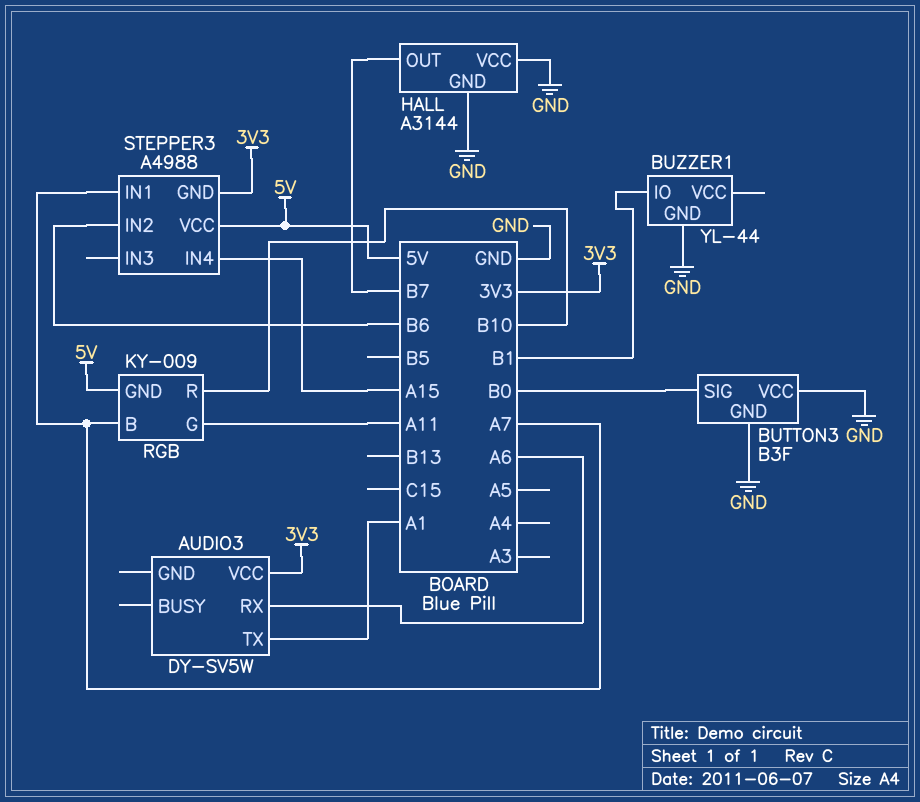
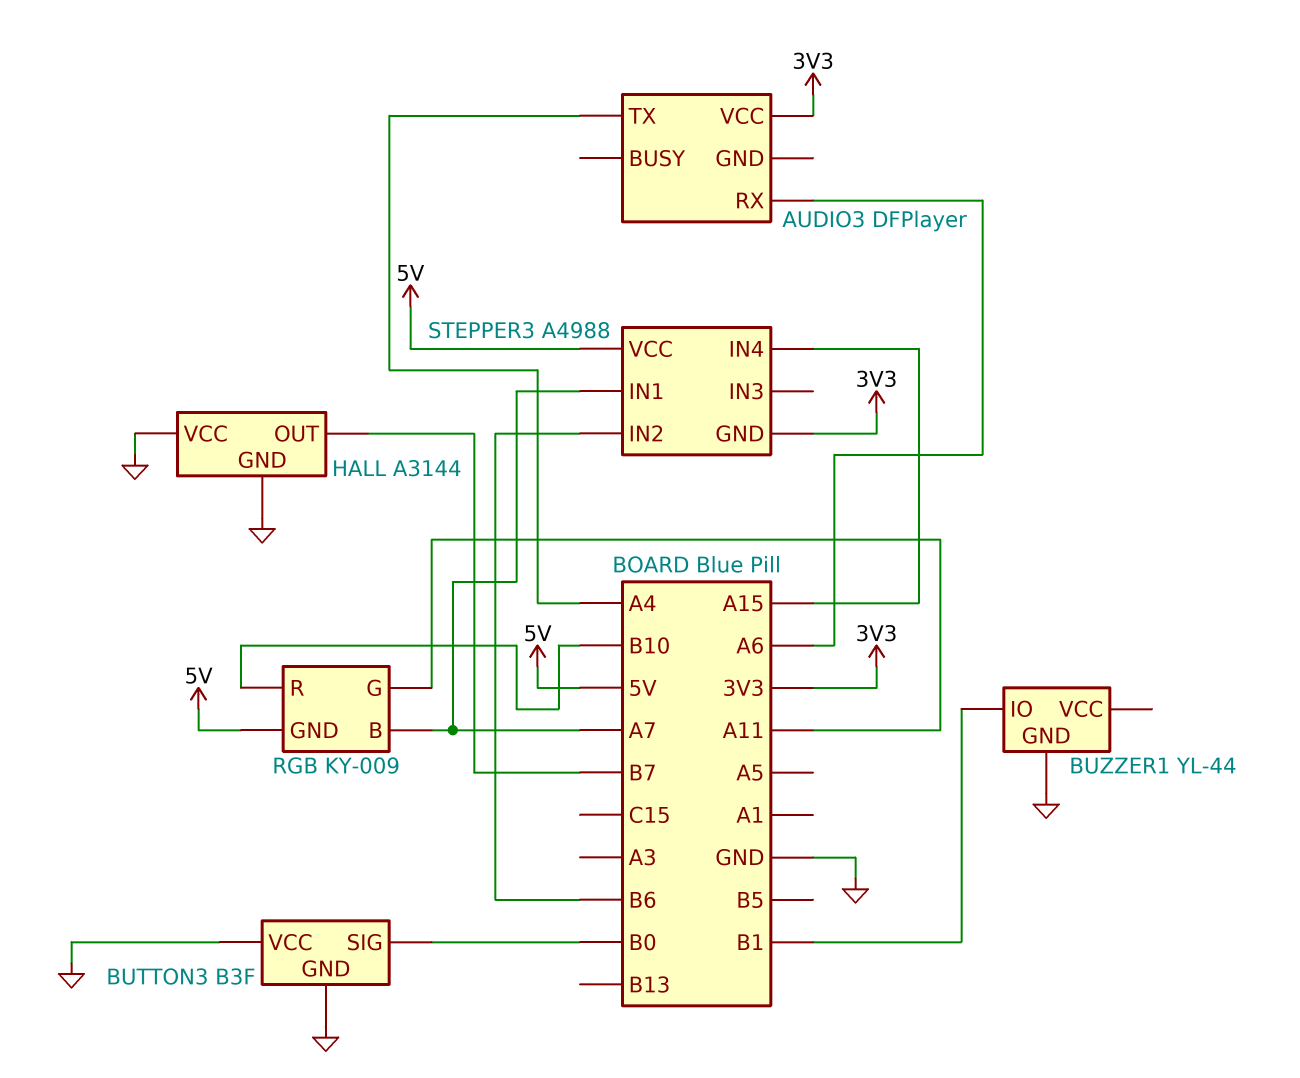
AUDIO3: DY-SV5W -> DFPlayer
AUDIO3 pin TX: A1 -> A4

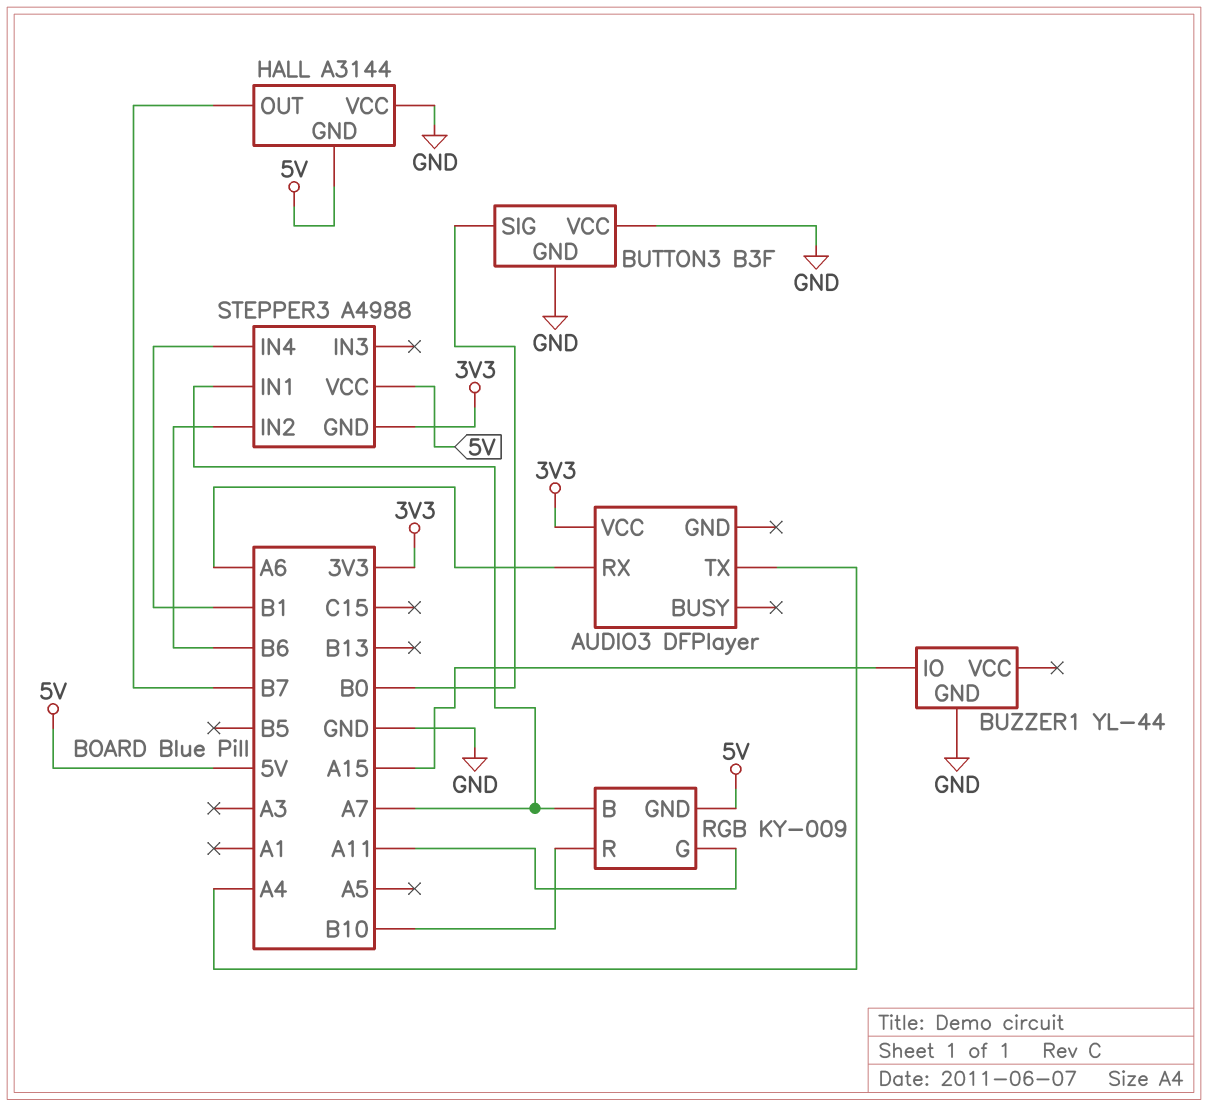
BUZZER1 pin IO: B1 -> A15
HALL pin GND: GND -> 5V
STEPPER3 pin IN4: A15 -> B1

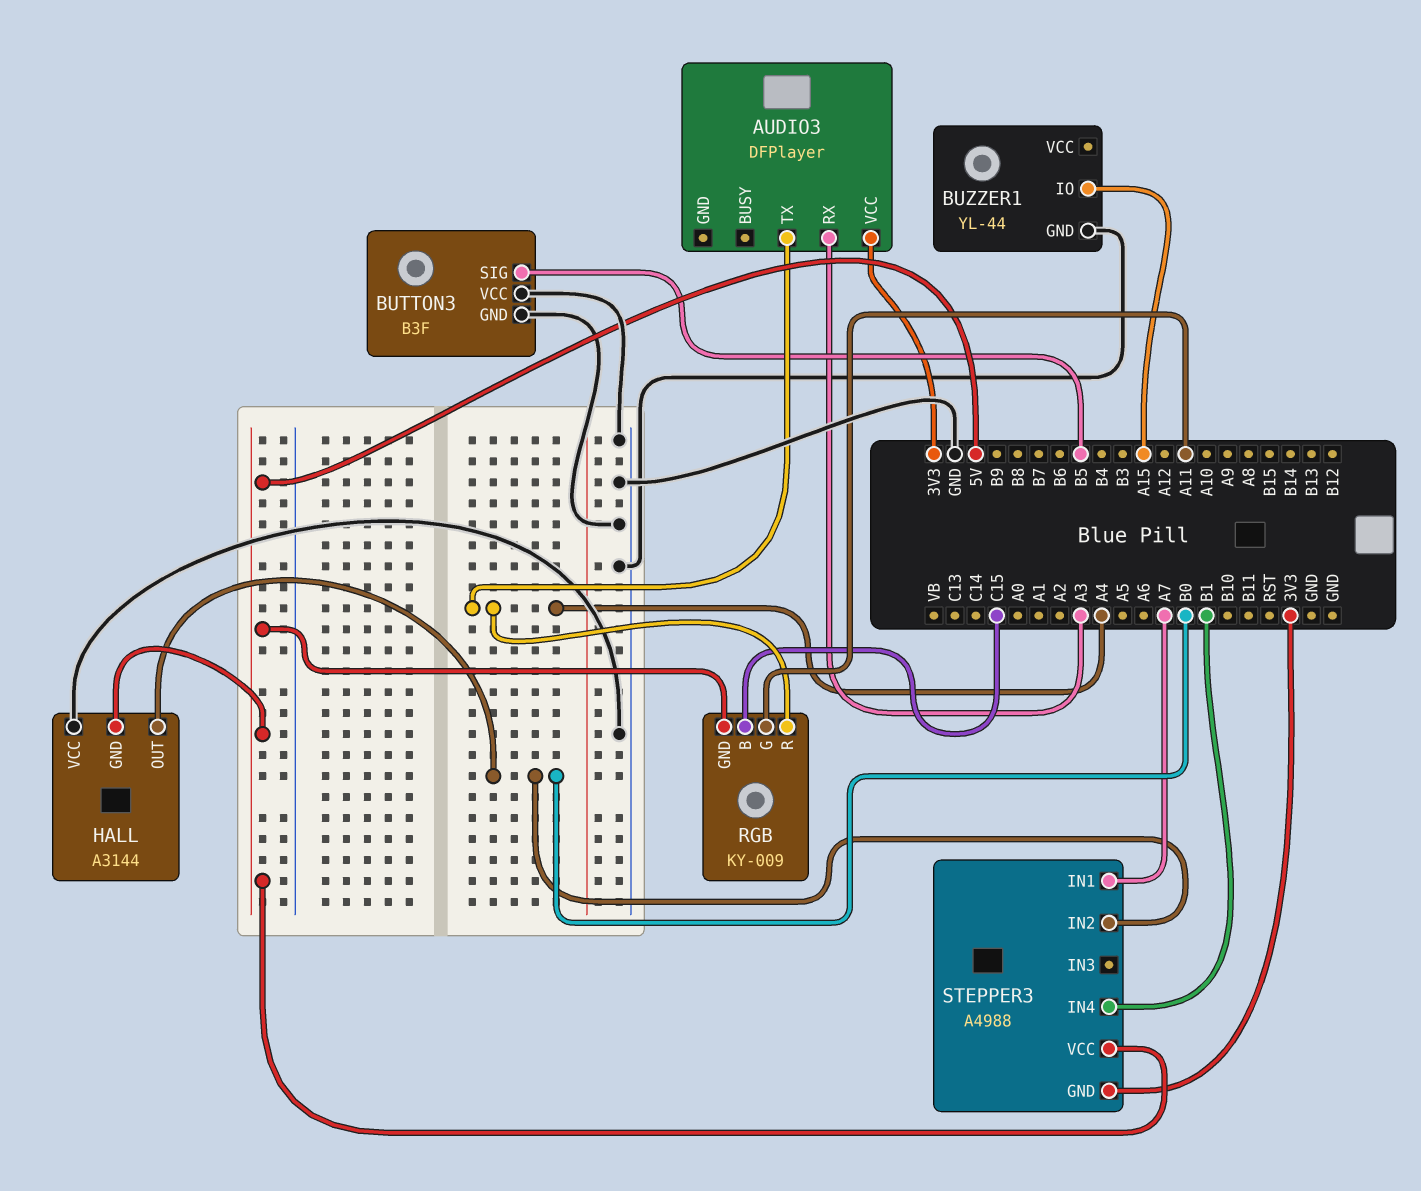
AUDIO3 pin RX: A6 -> A3
BUTTON3 pin SIG: B0 -> B5
HALL pin OUT: B7 -> B0
RGB pin B: A7 -> C15
RGB pin R: B10 -> A4
STEPPER3 pin IN2: B6 -> B0

